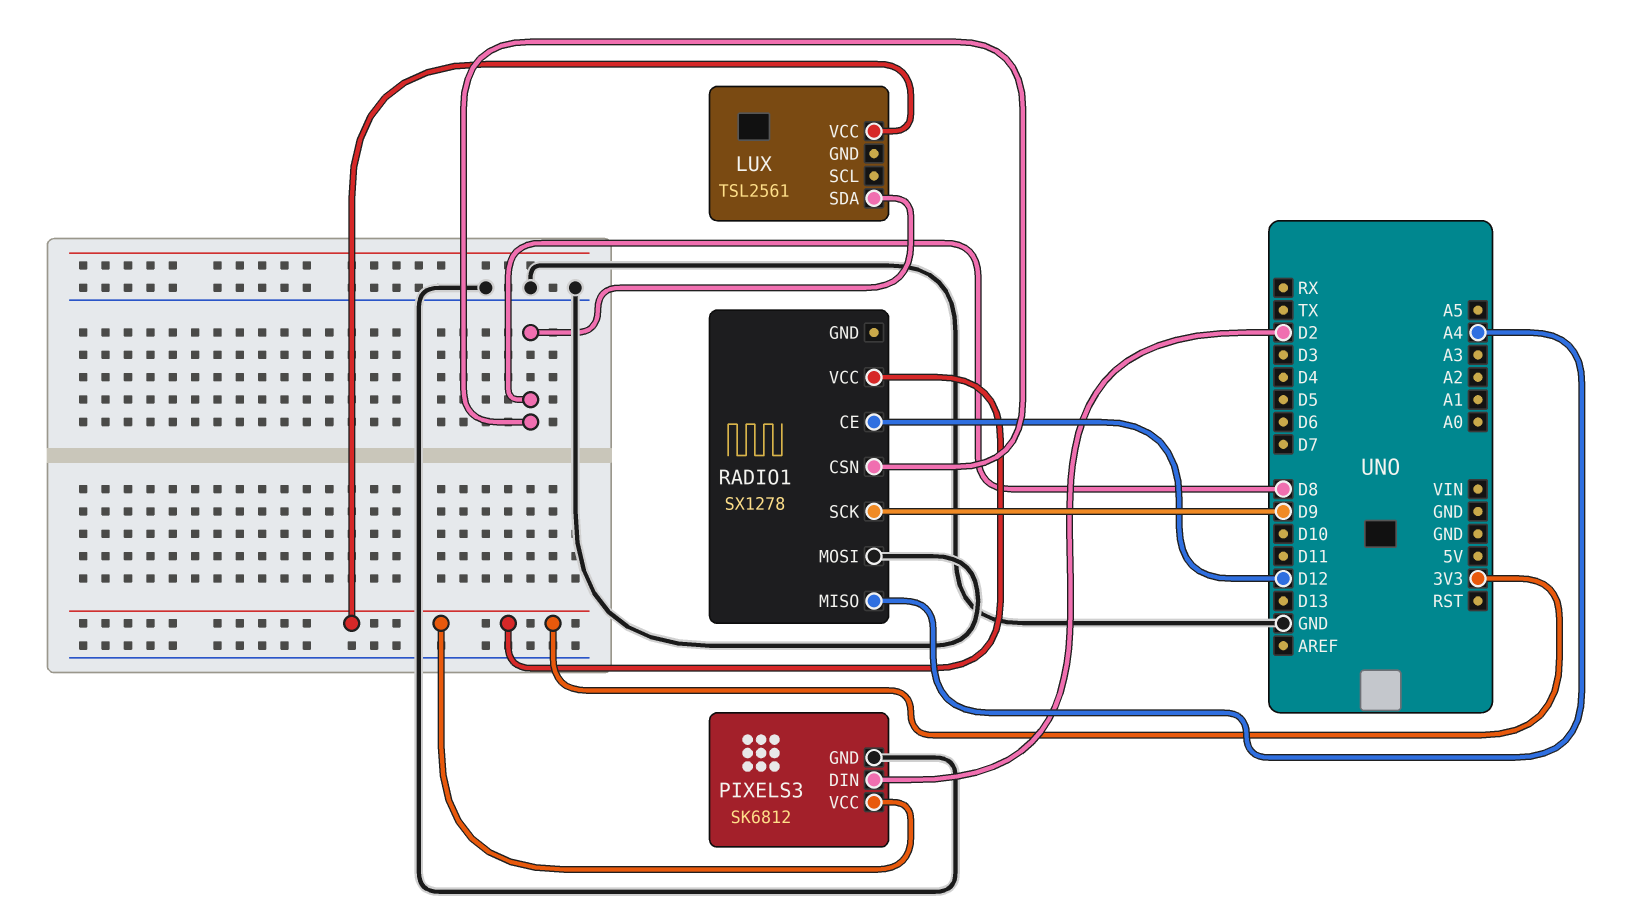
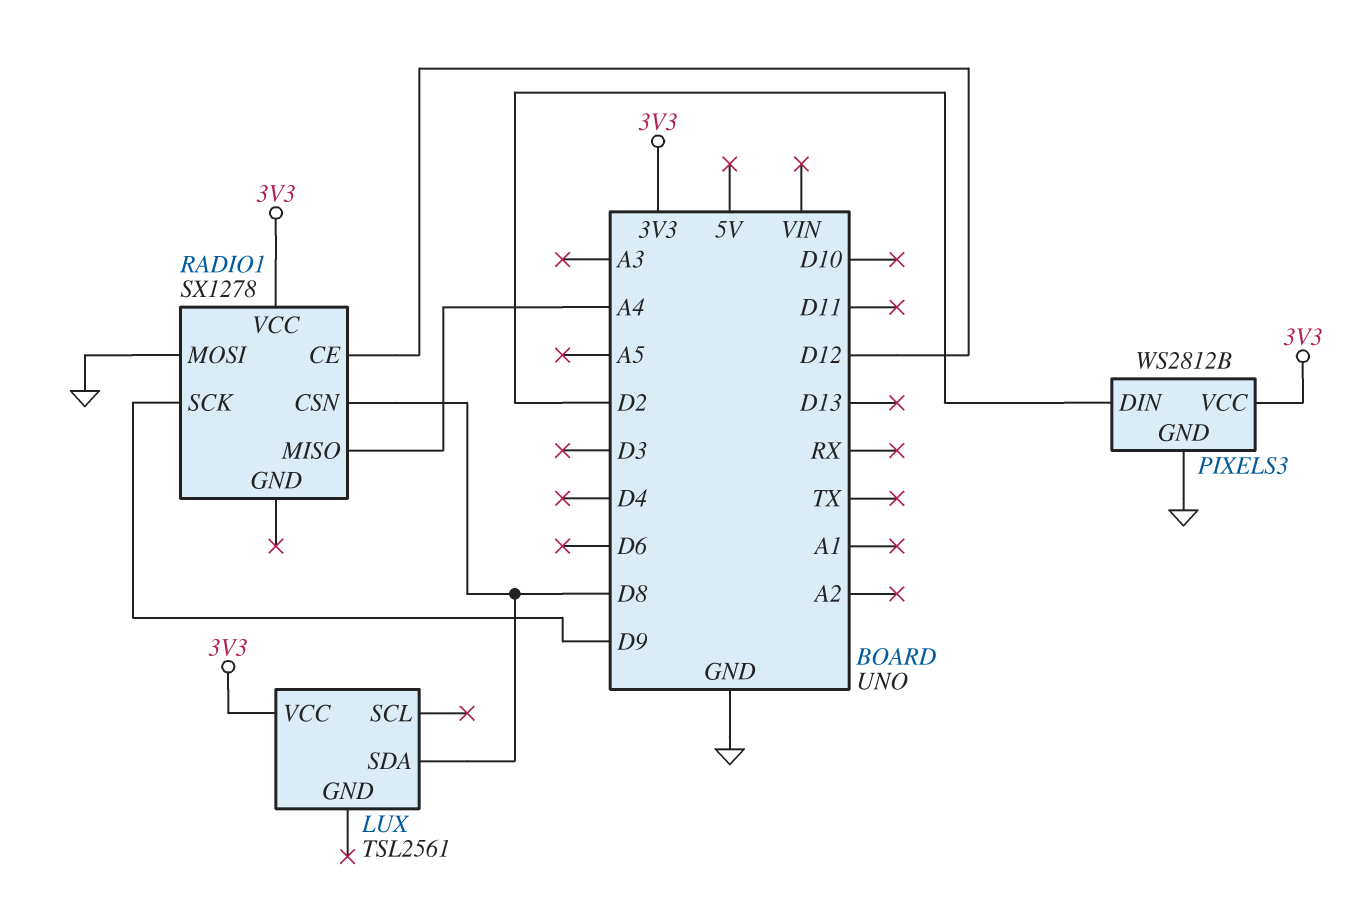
PIXELS3: SK6812 -> WS2812B

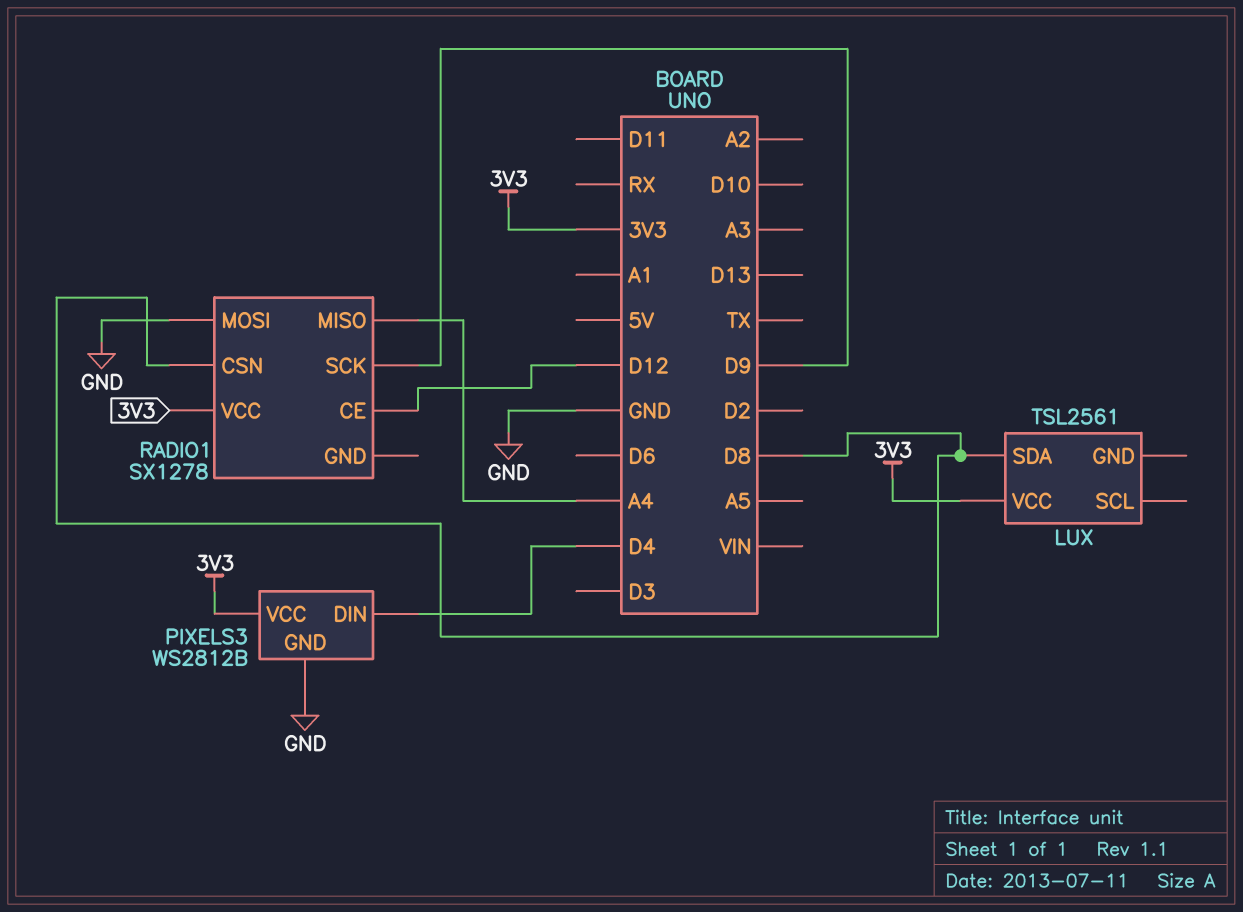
PIXELS3 pin DIN: D2 -> D4

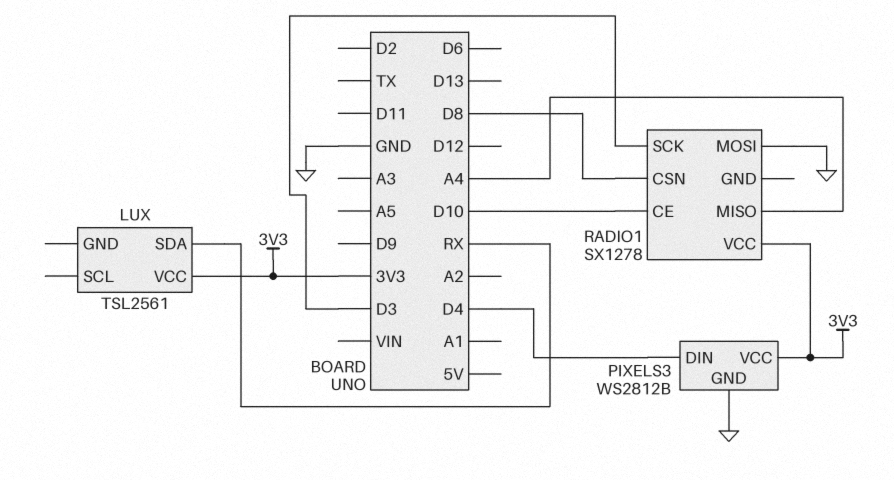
LUX pin SDA: D8 -> RX
RADIO1 pin CE: D12 -> D10
RADIO1 pin SCK: D9 -> D3

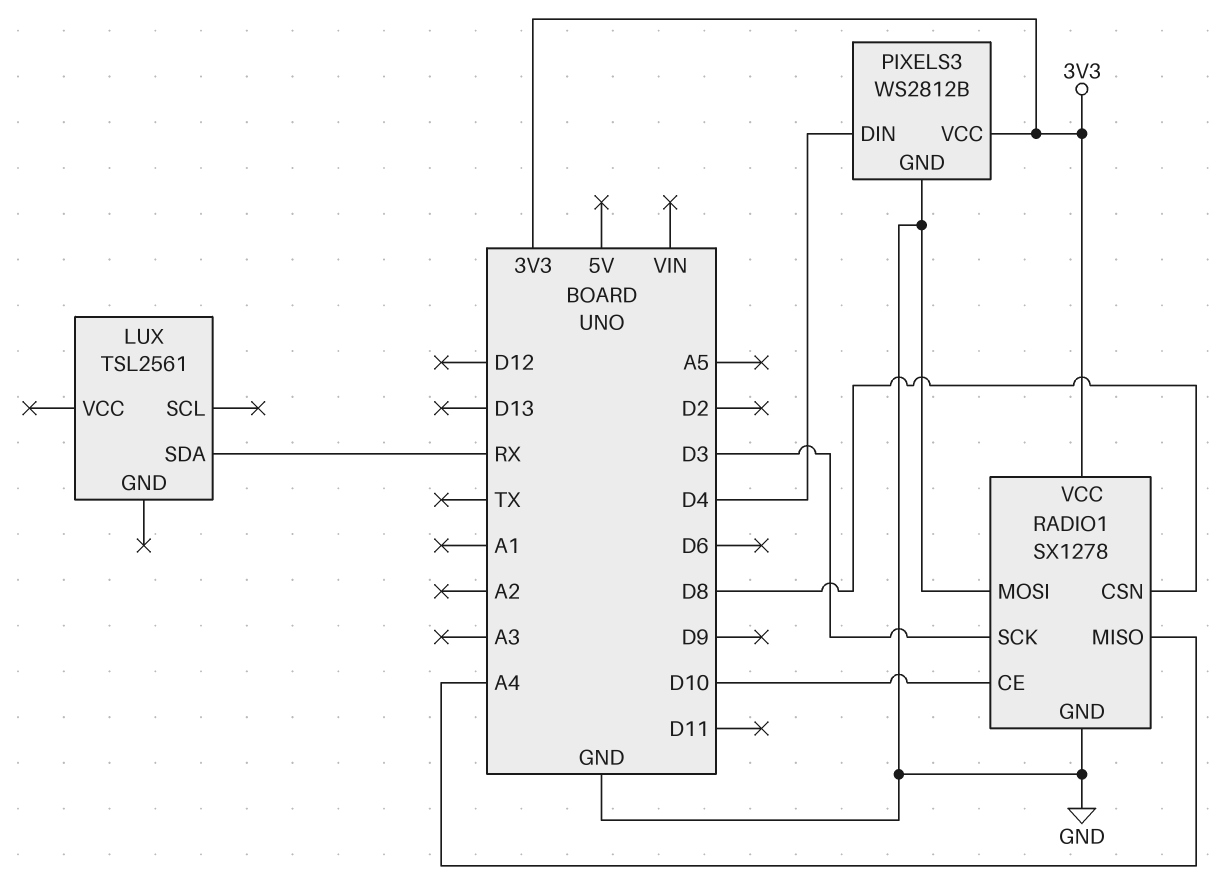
LUX pin VCC: 3V3 -> none
RADIO1 pin GND: none -> GND

